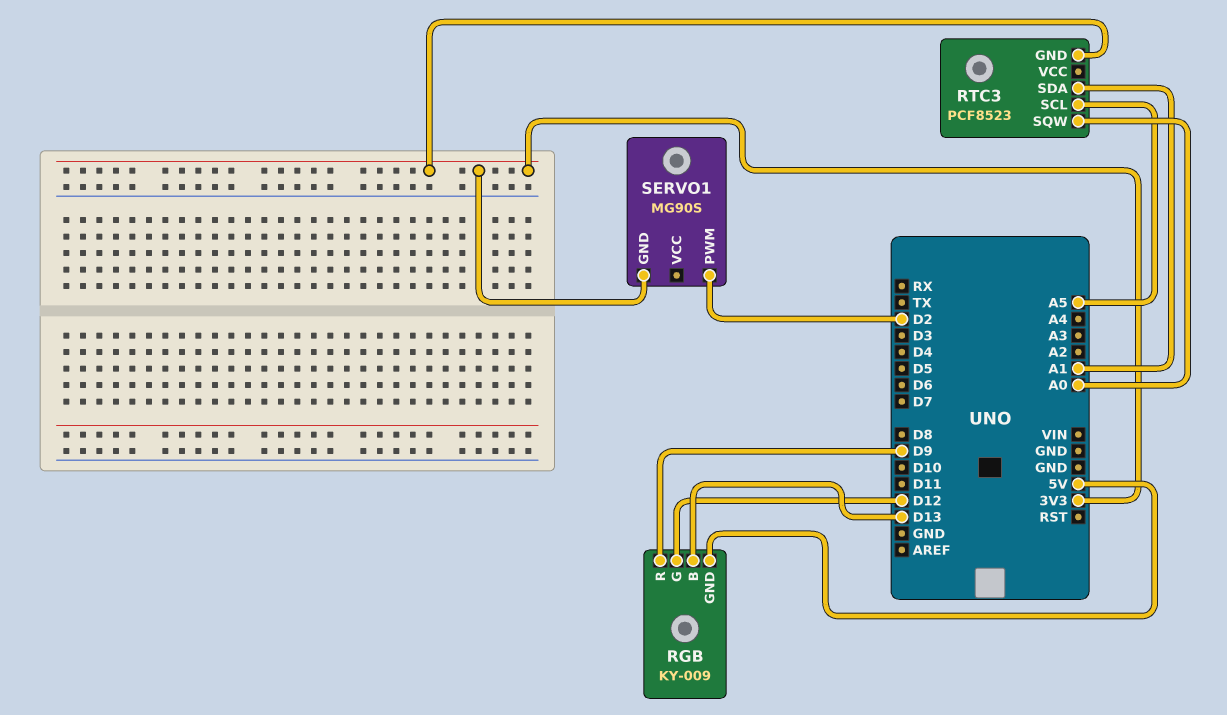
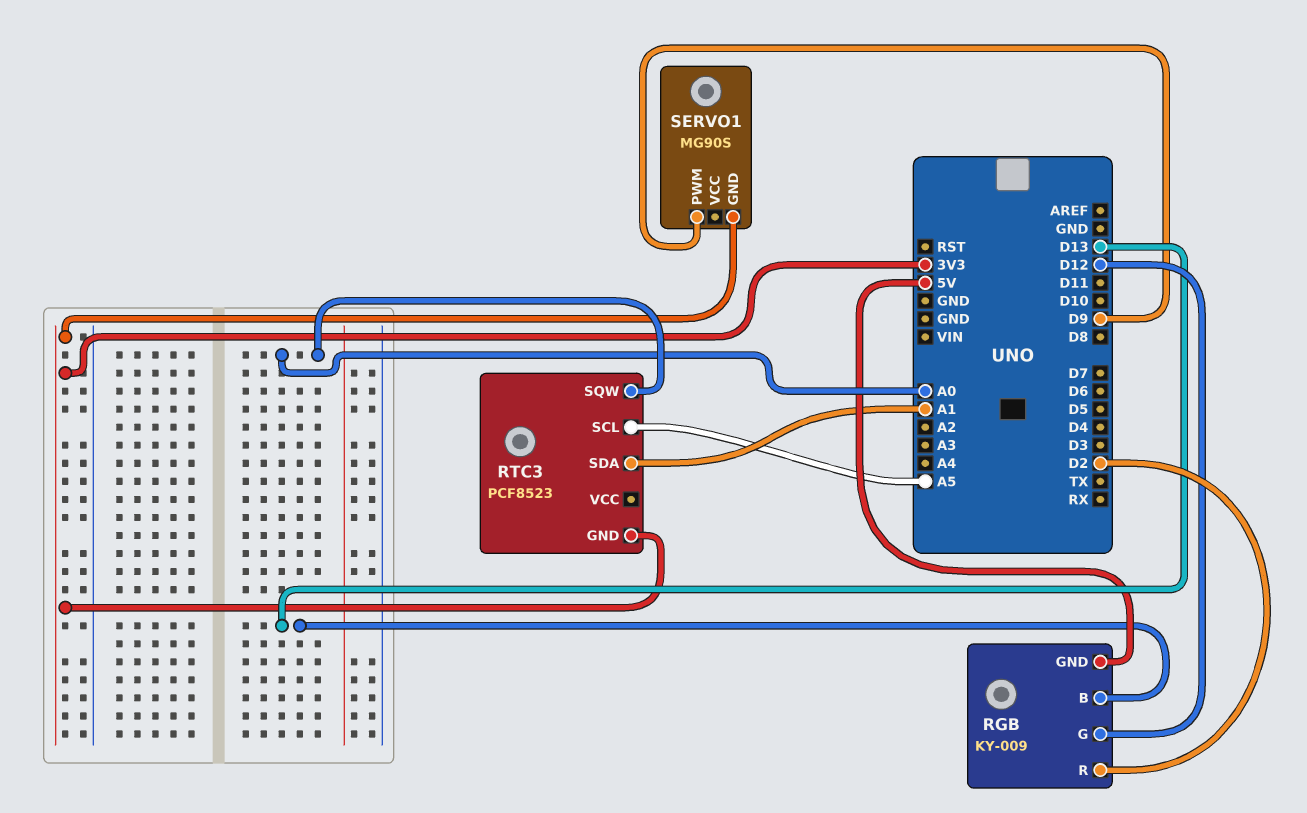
RGB pin R: D9 -> D2
SERVO1 pin PWM: D2 -> D9

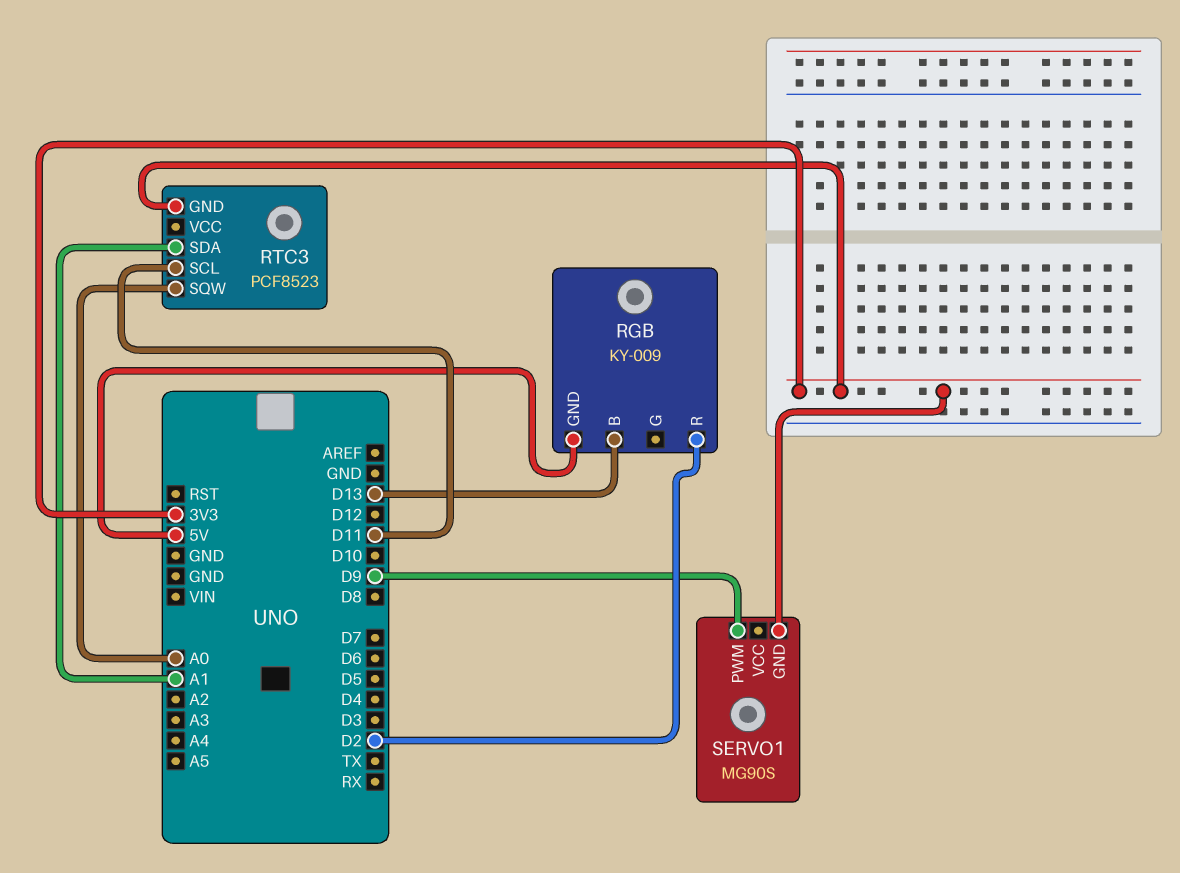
RGB pin G: D12 -> none
RTC3 pin SCL: A5 -> D11

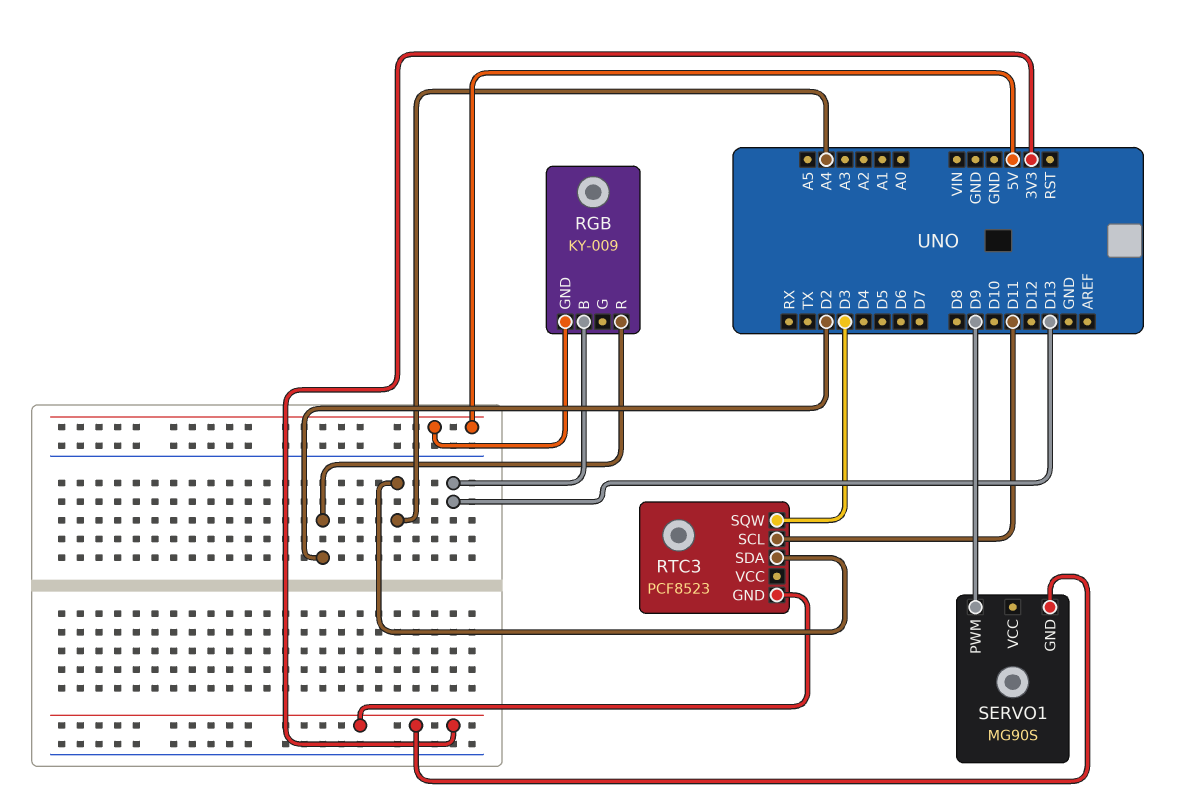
RTC3 pin SDA: A1 -> A4
RTC3 pin SQW: A0 -> D3

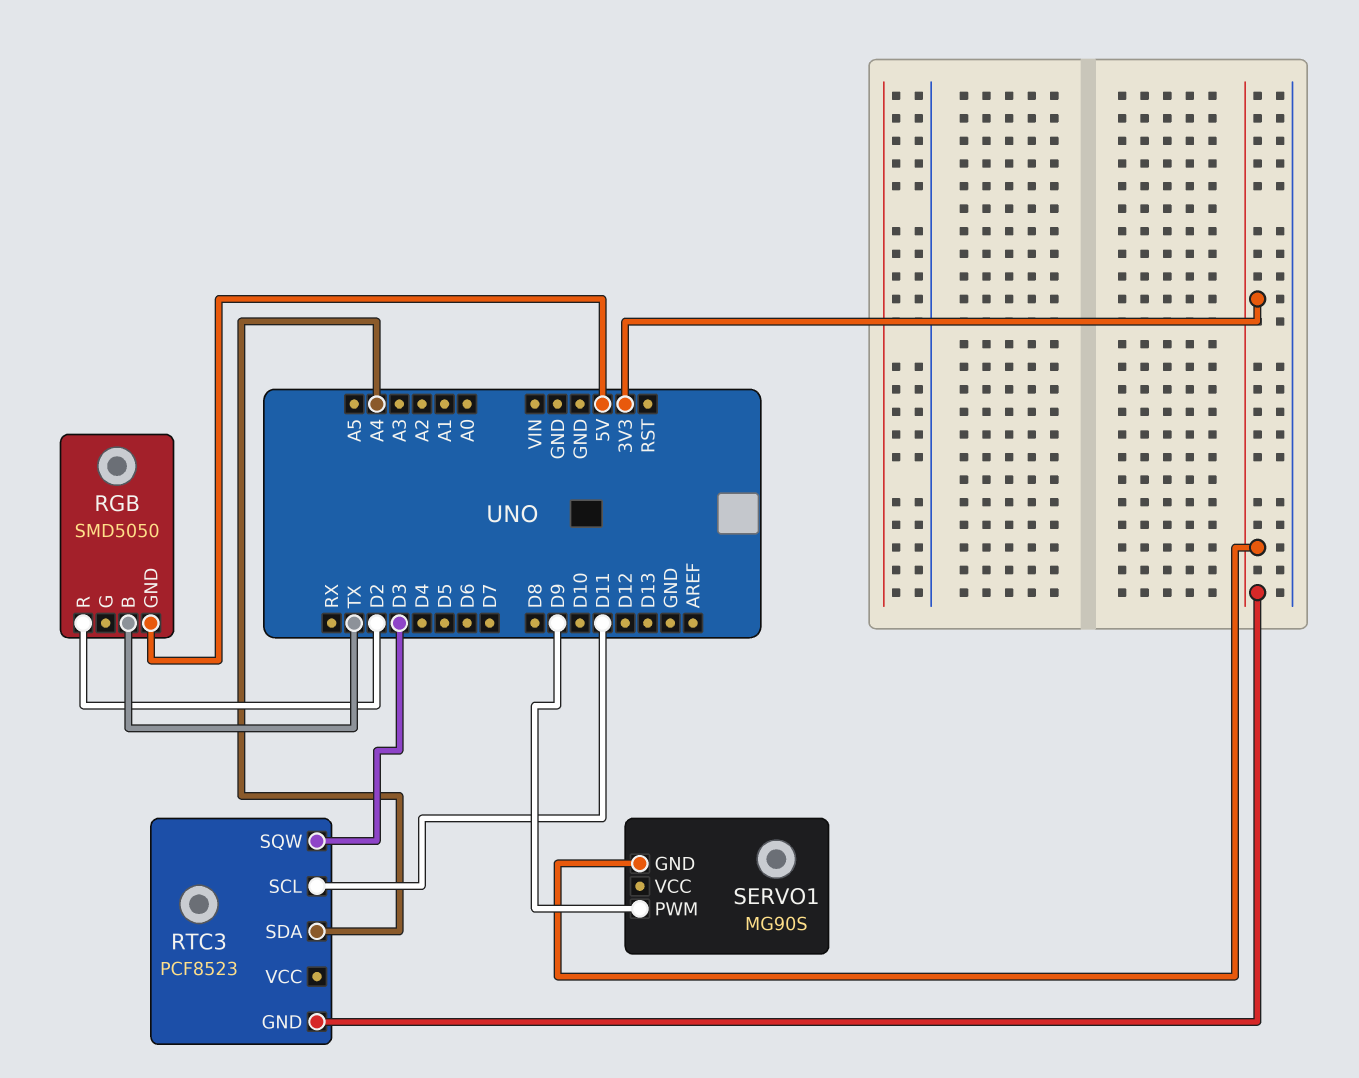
RGB: KY-009 -> SMD5050
RGB pin B: D13 -> TX

